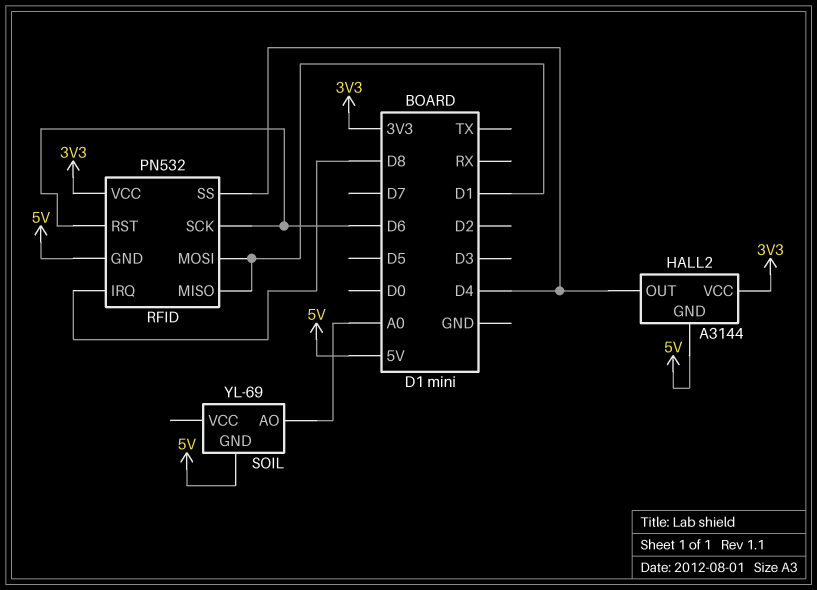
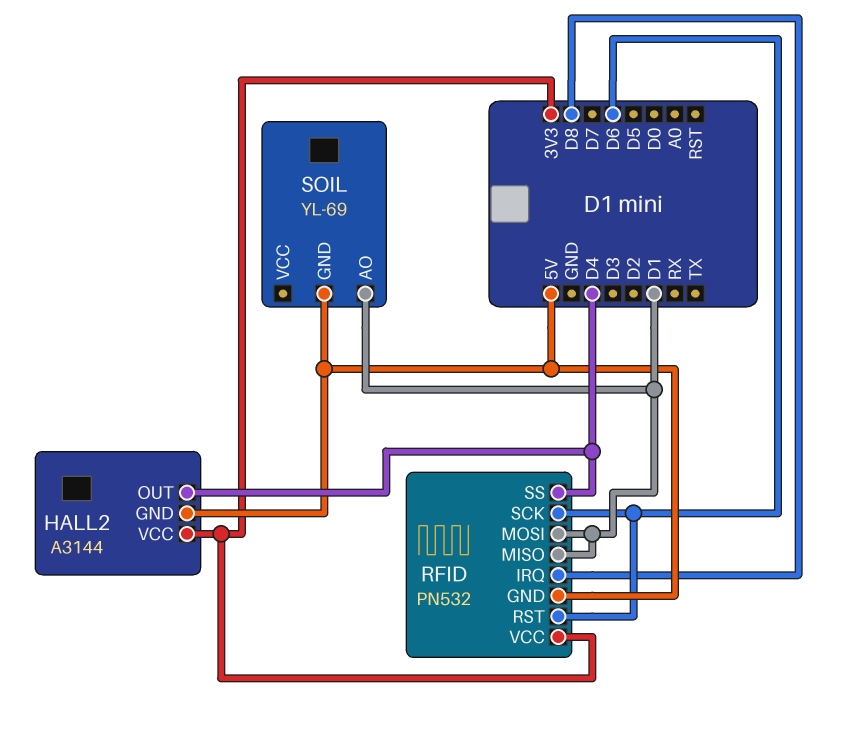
SOIL pin AO: A0 -> D1

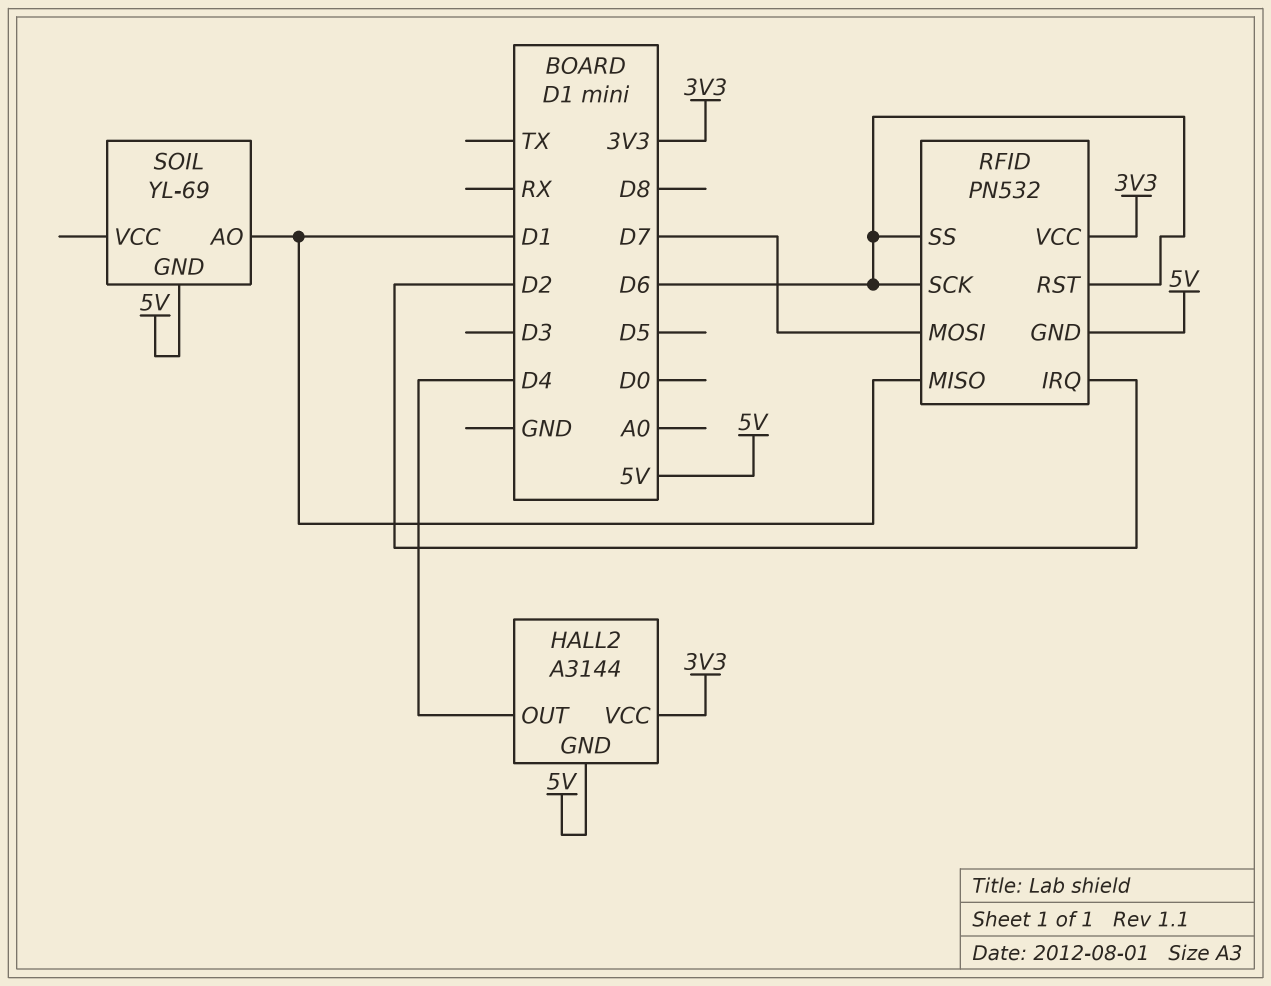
RFID pin IRQ: D8 -> D2
RFID pin MOSI: D1 -> D7
RFID pin SS: D4 -> D6

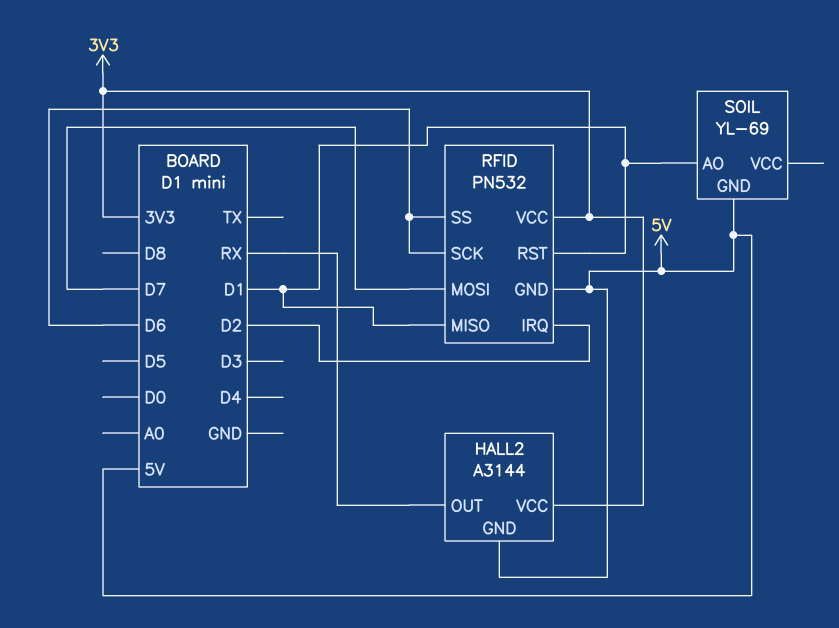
HALL2 pin OUT: D4 -> RX
RFID pin RST: D6 -> D1

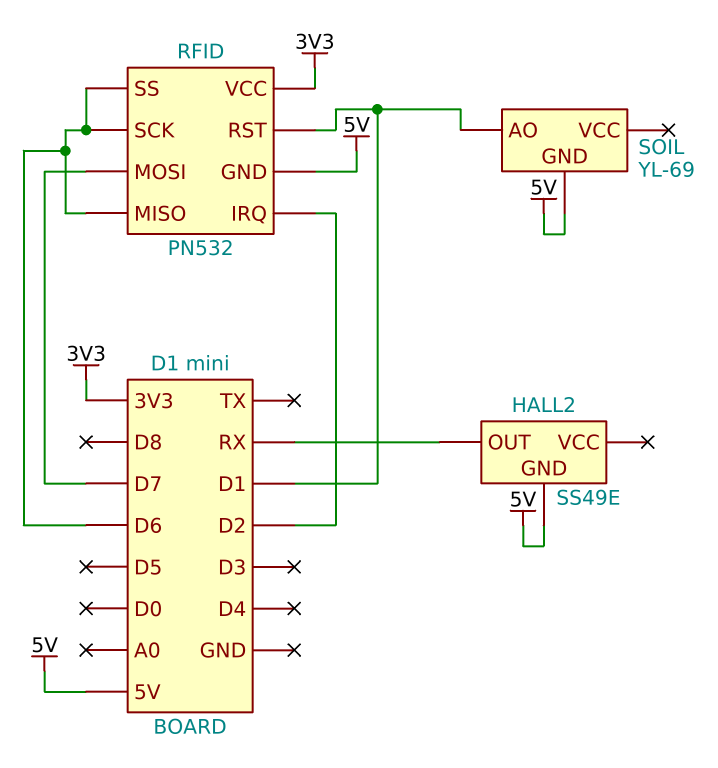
HALL2: A3144 -> SS49E
HALL2 pin VCC: 3V3 -> none
RFID pin MISO: D1 -> D6

